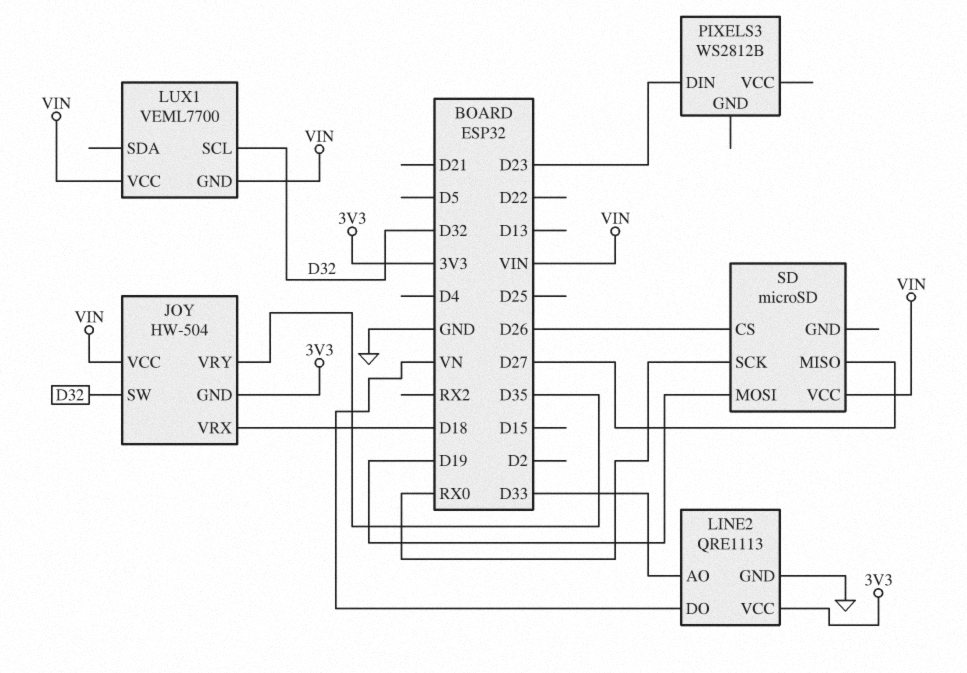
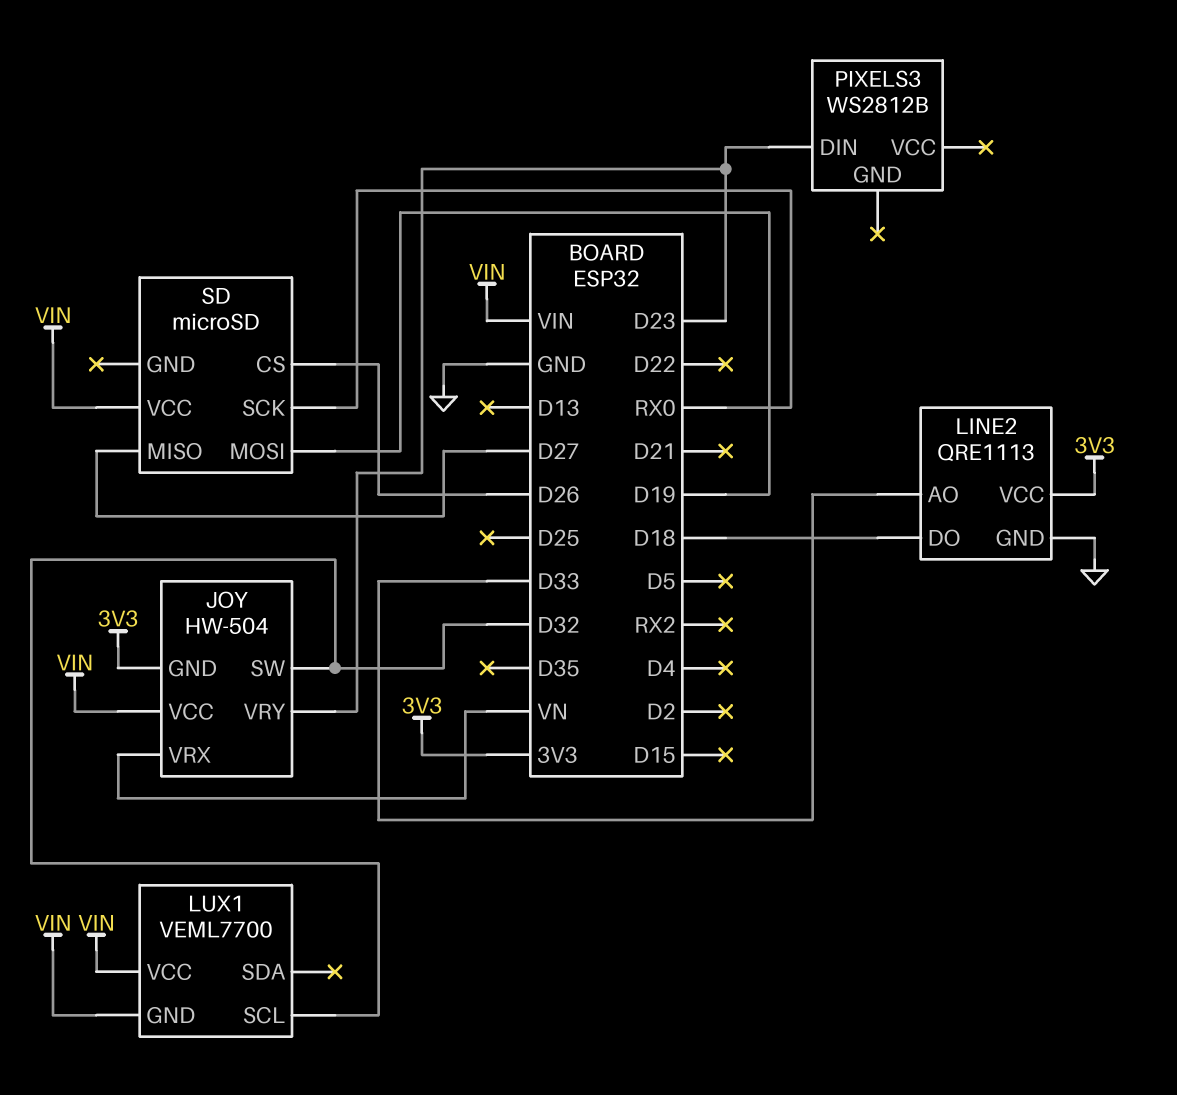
JOY pin VRX: D18 -> VN
JOY pin VRY: D35 -> D23
LINE2 pin DO: VN -> D18

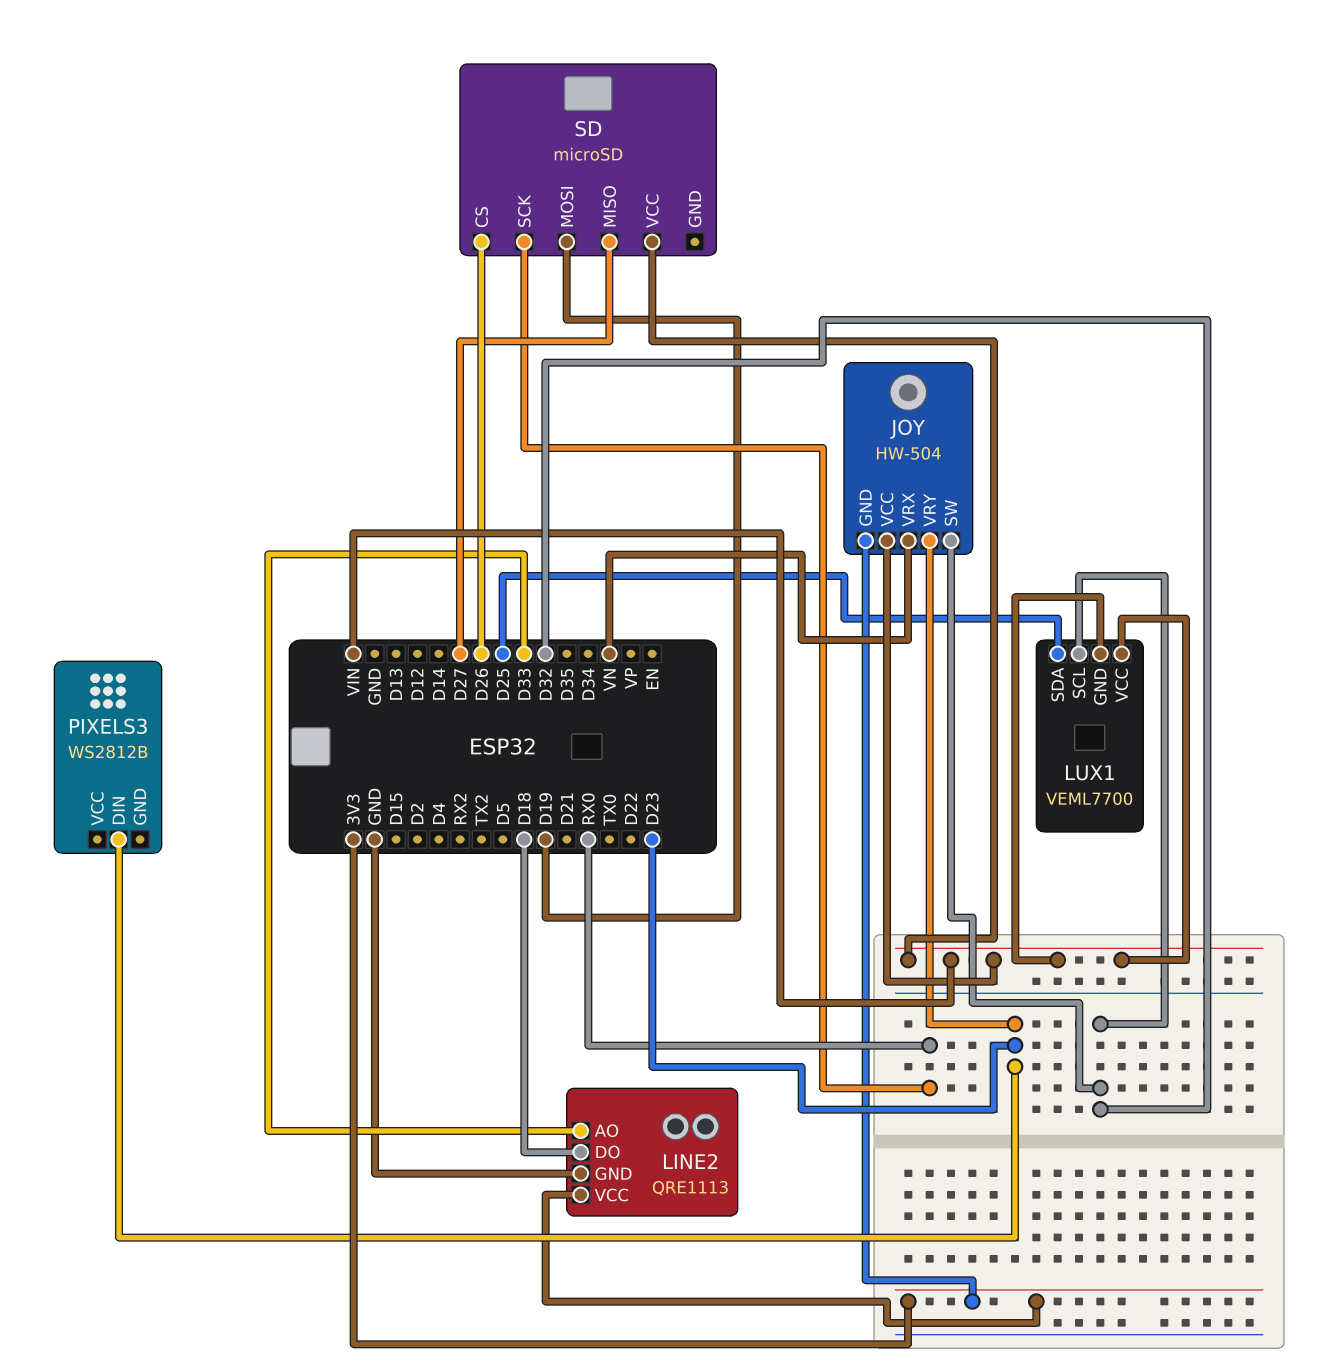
LUX1 pin SDA: none -> D25

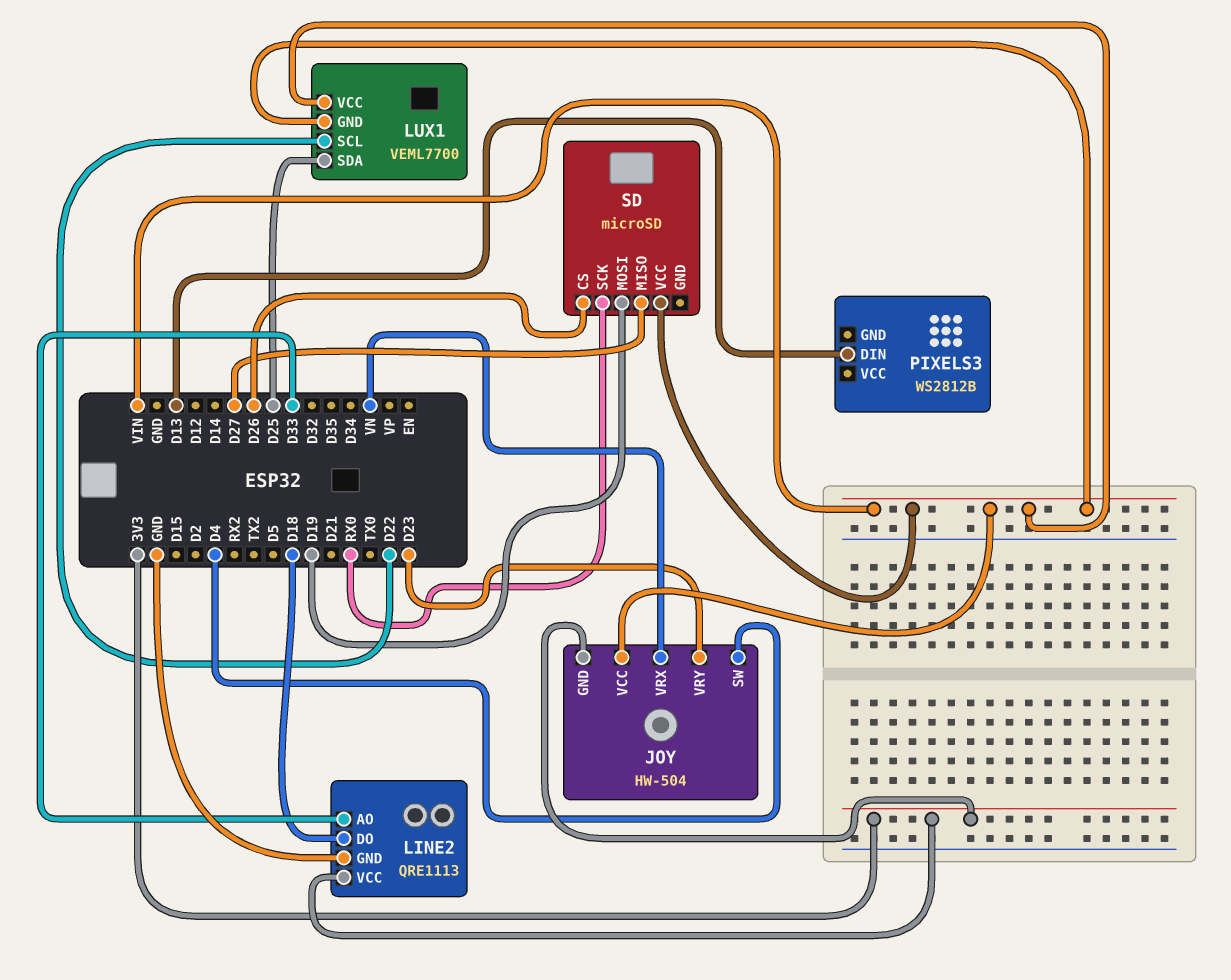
JOY pin SW: D32 -> D4
LUX1 pin SCL: D32 -> D22
PIXELS3 pin DIN: D23 -> D13

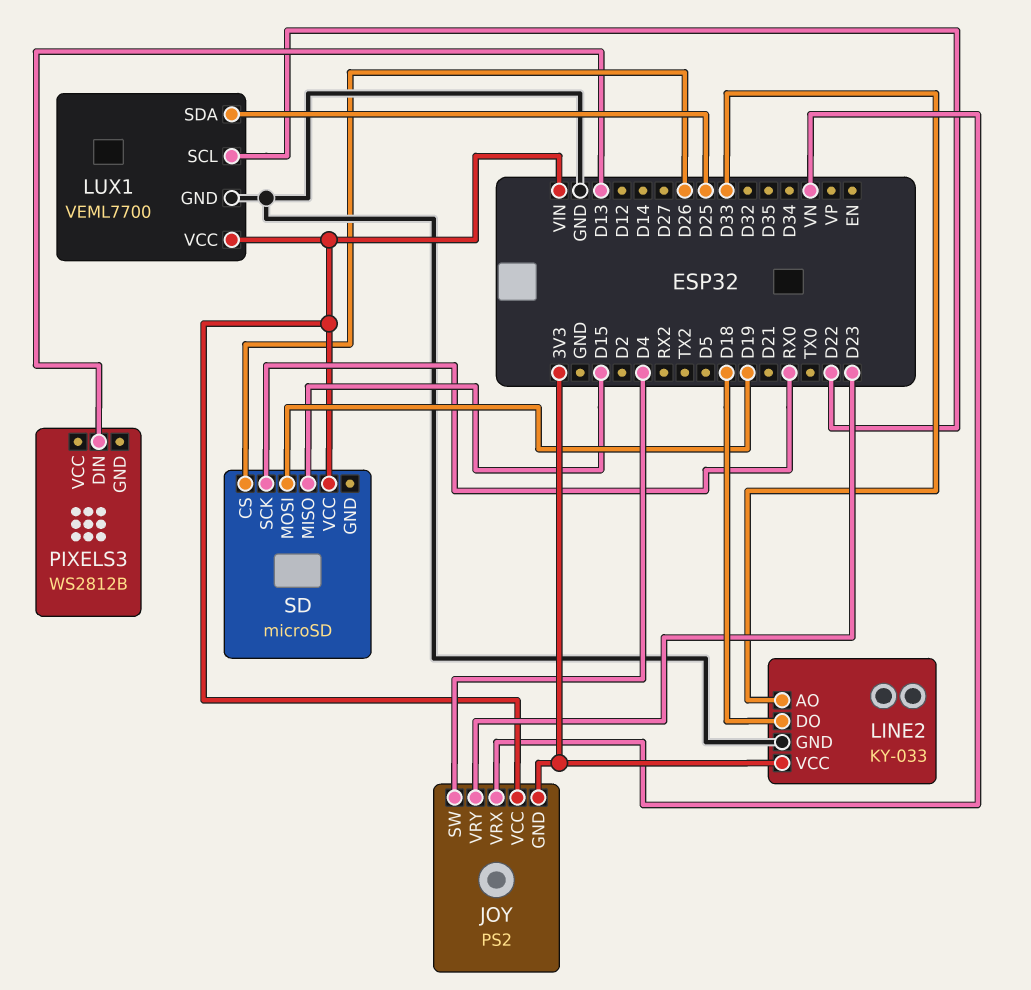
JOY: HW-504 -> PS2
LINE2: QRE1113 -> KY-033
LUX1 pin GND: VIN -> GND
SD pin MISO: D27 -> D15

